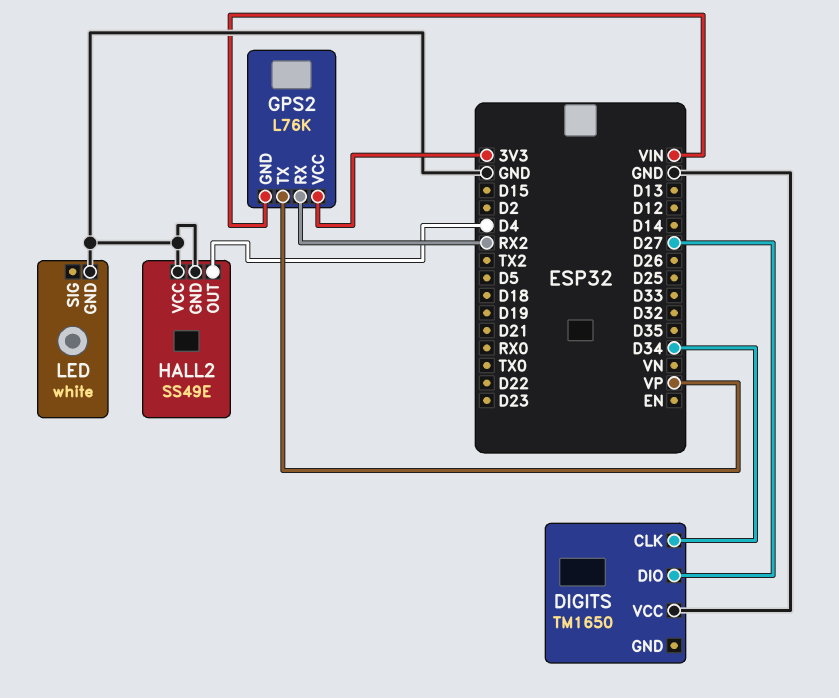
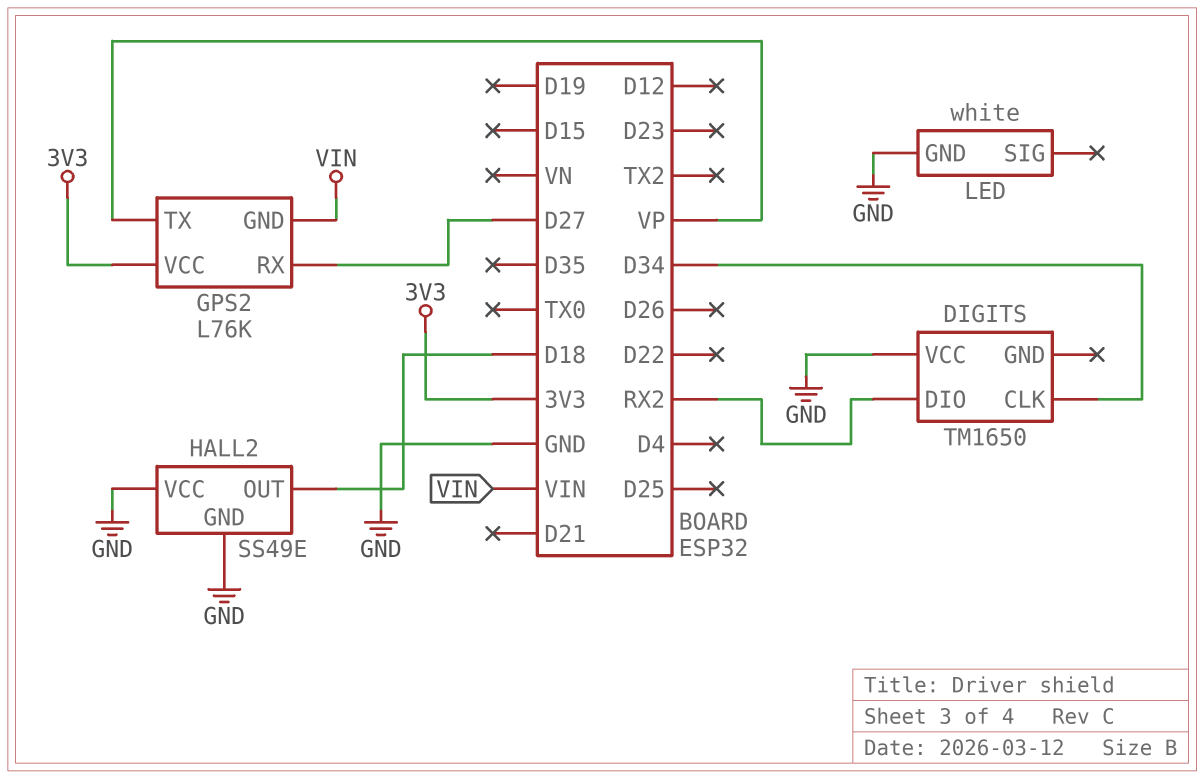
DIGITS pin DIO: D27 -> RX2
GPS2 pin RX: RX2 -> D27
HALL2 pin OUT: D4 -> D18

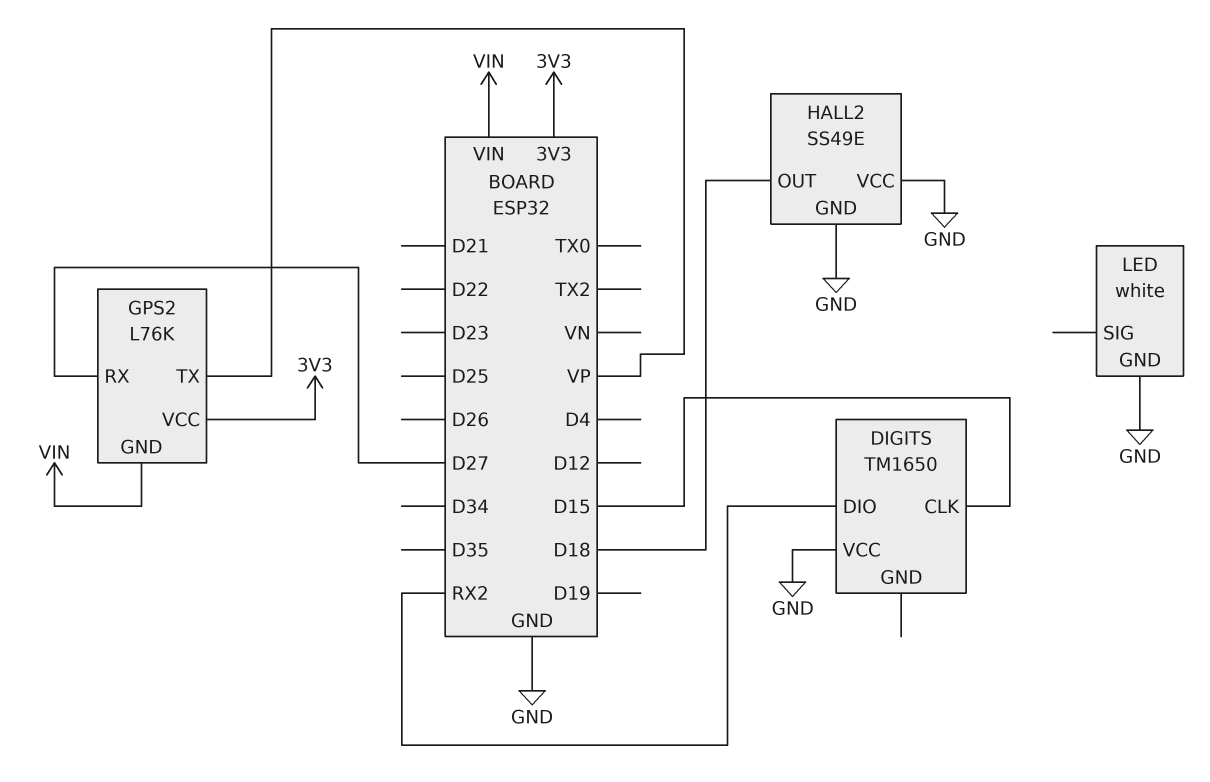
DIGITS pin CLK: D34 -> D15

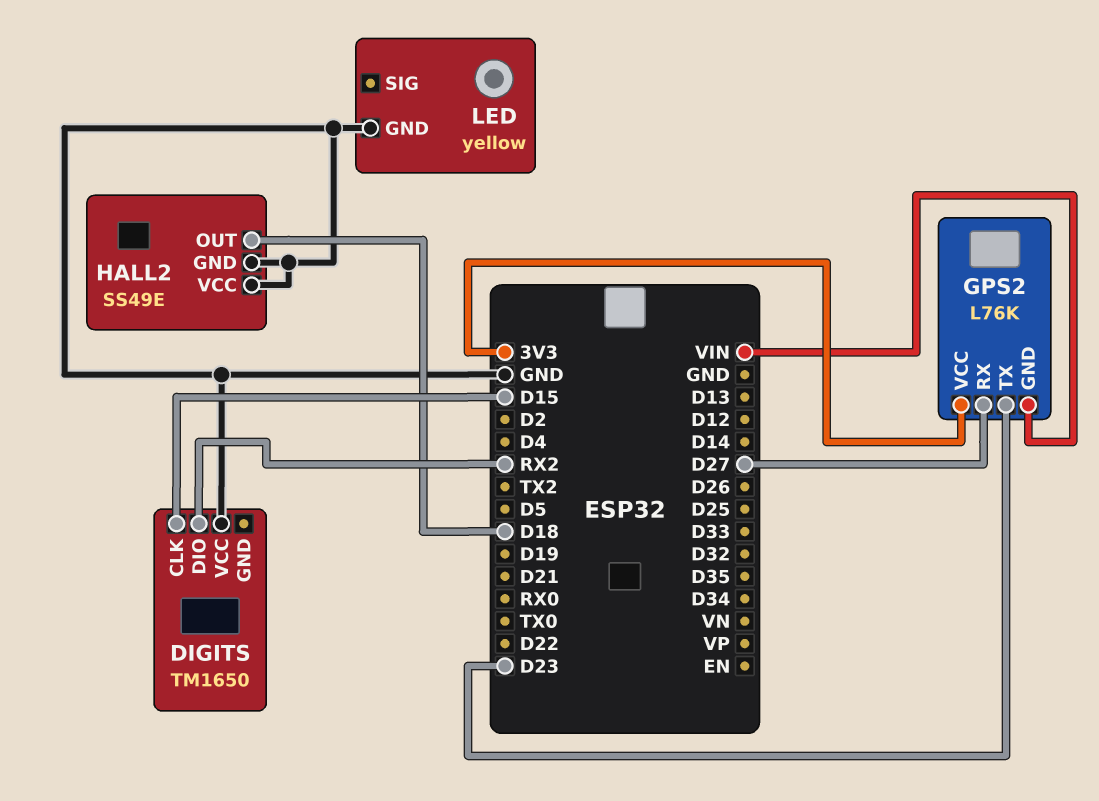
GPS2 pin TX: VP -> D23
LED: white -> yellow

